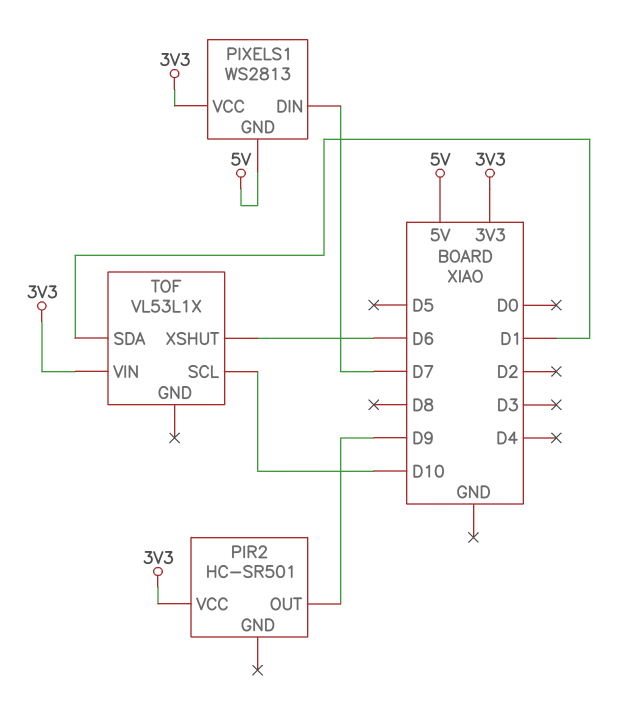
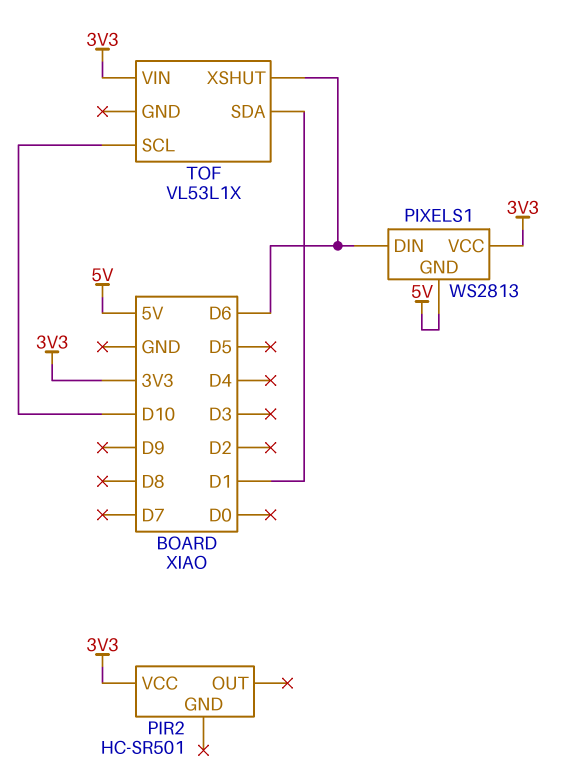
PIR2 pin OUT: D9 -> none
PIXELS1 pin DIN: D7 -> D6

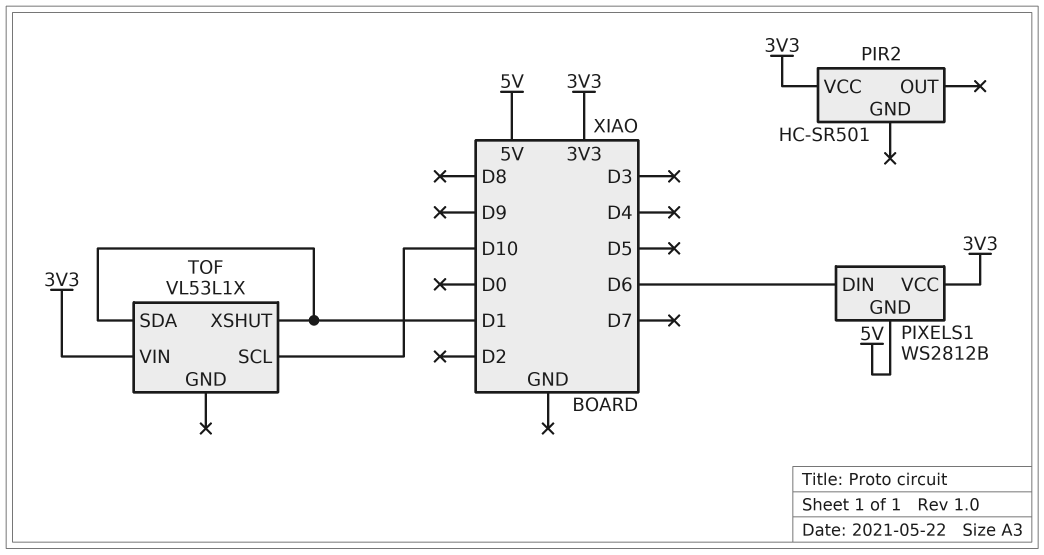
PIXELS1: WS2813 -> WS2812B
TOF pin XSHUT: D6 -> D1

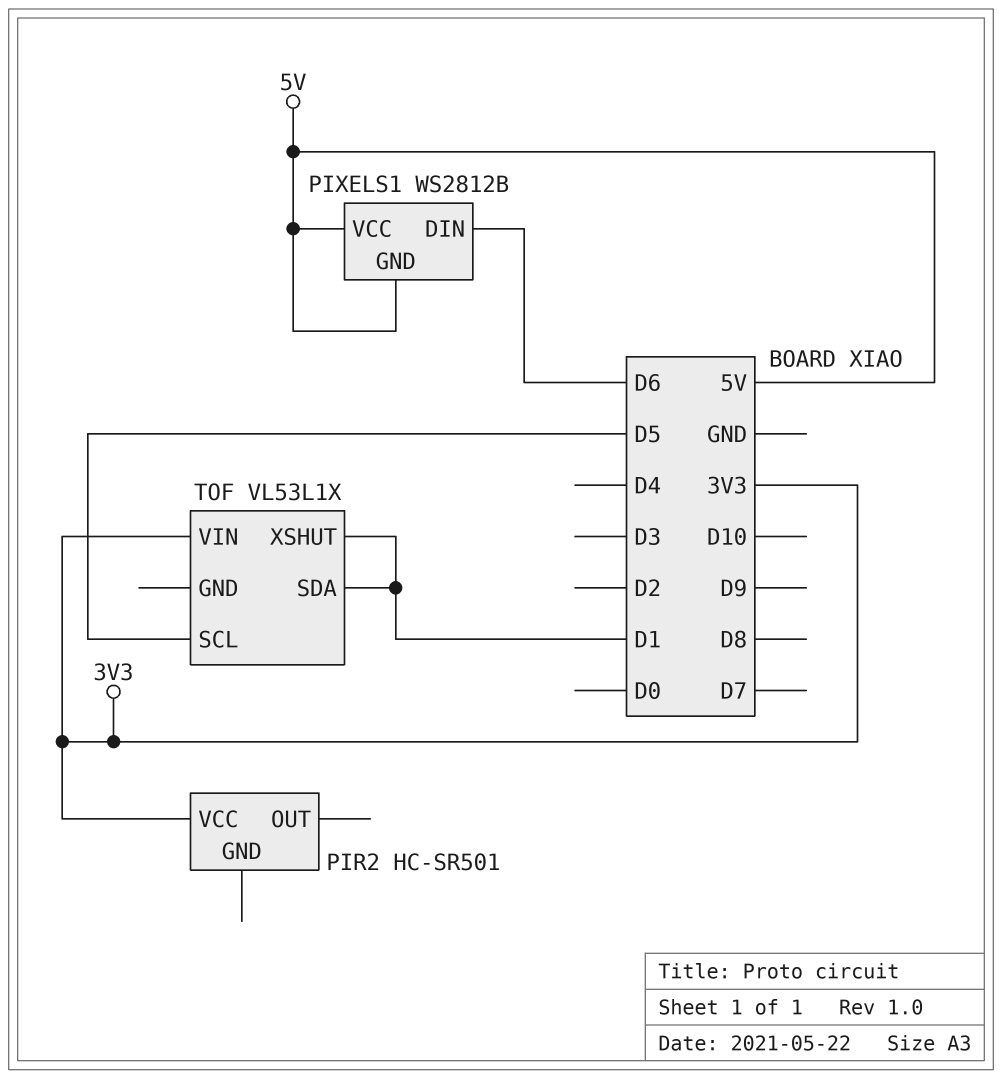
PIXELS1 pin VCC: 3V3 -> 5V
TOF pin SCL: D10 -> D5

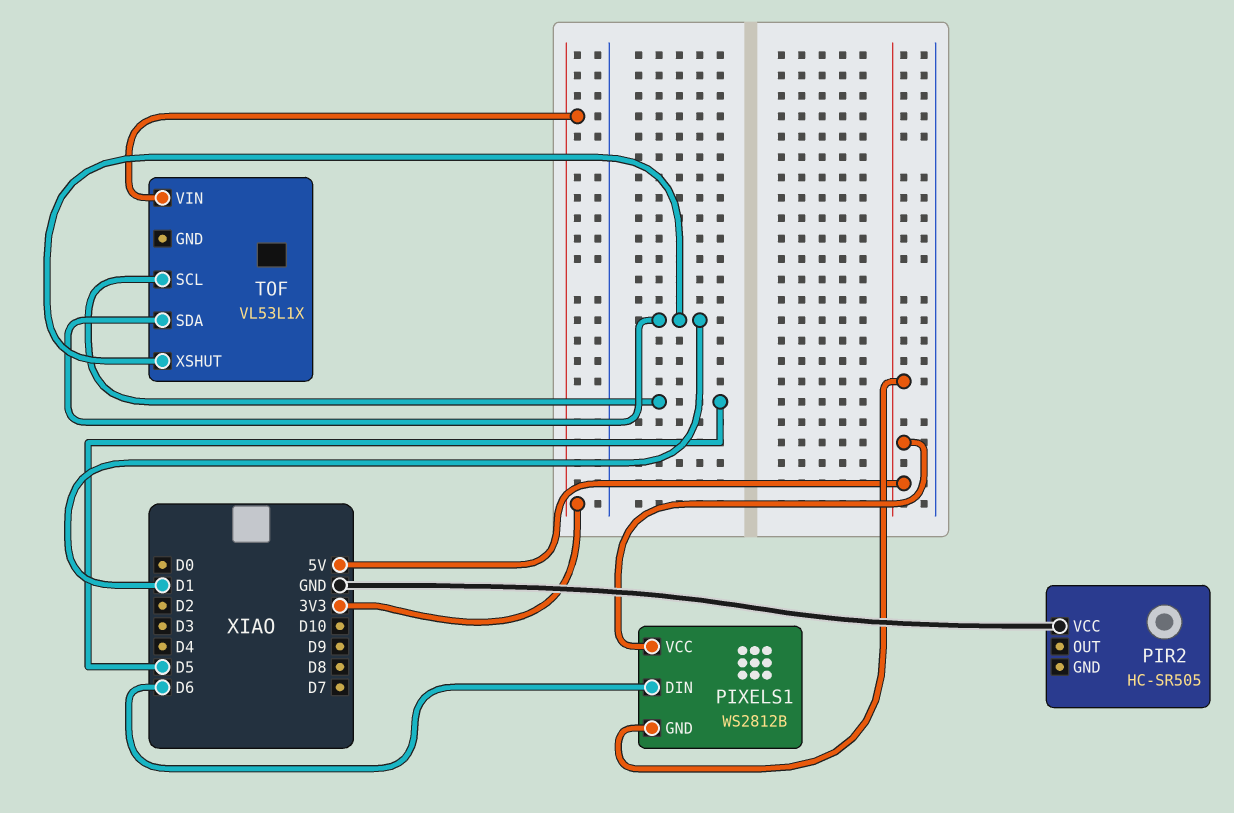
PIR2: HC-SR501 -> HC-SR505
PIR2 pin VCC: 3V3 -> GND

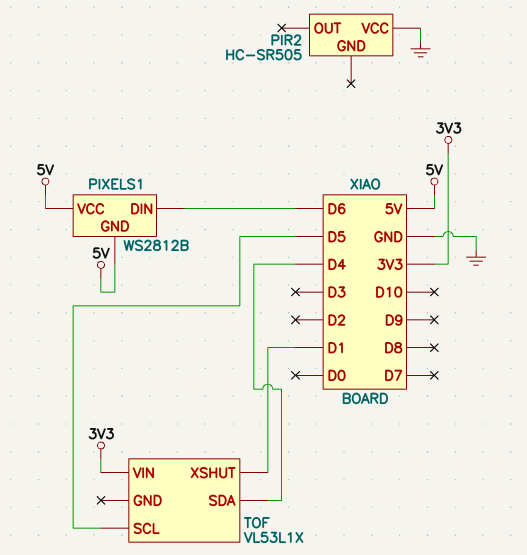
TOF pin SDA: D1 -> D4

